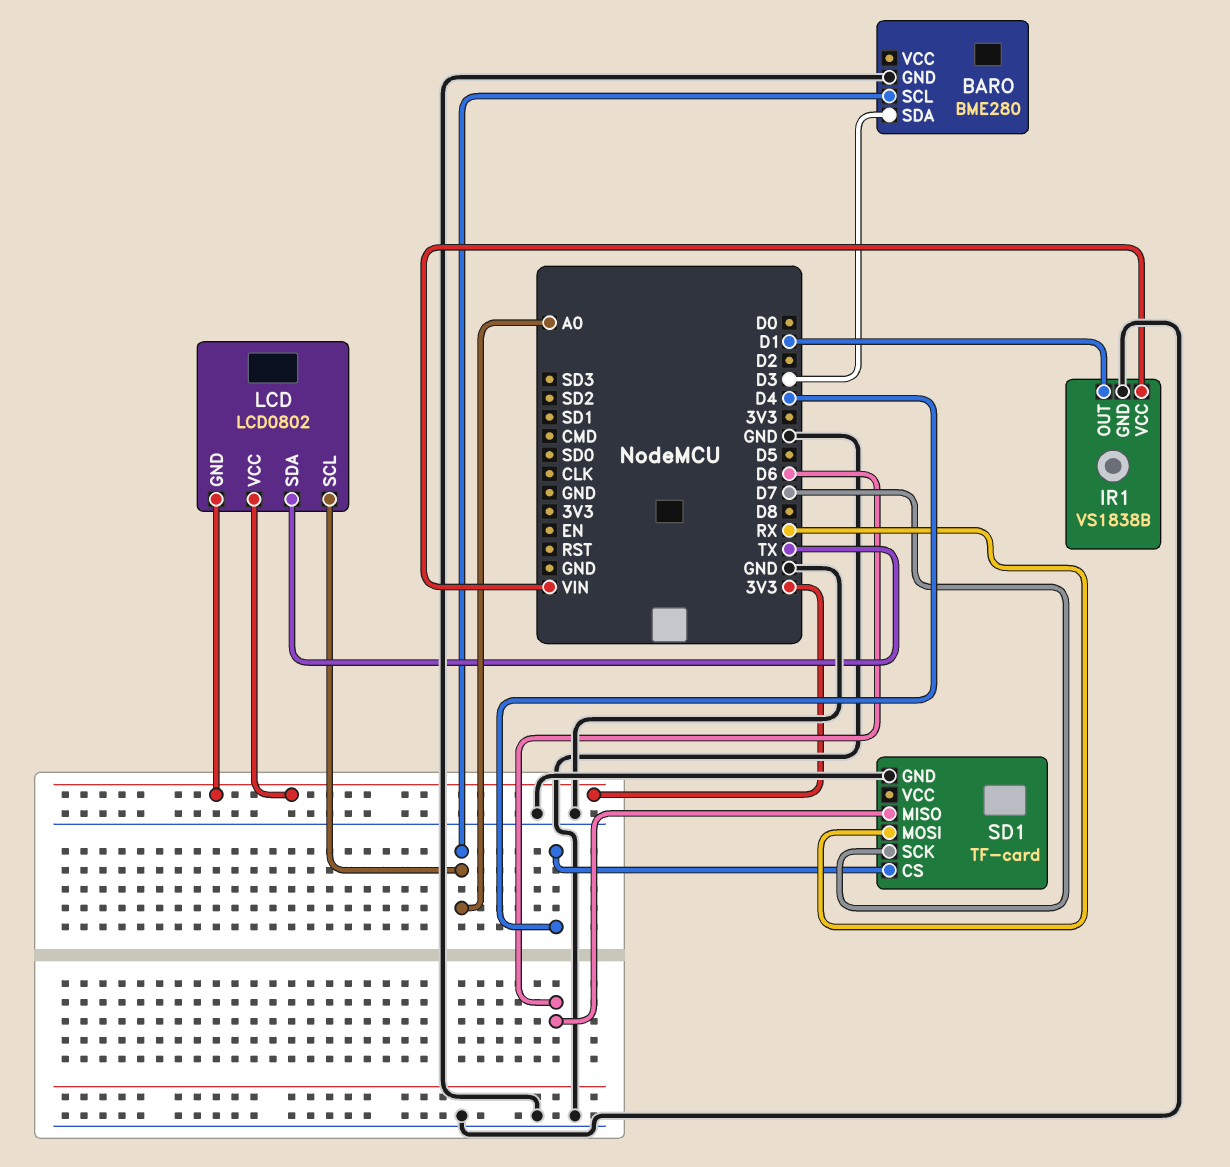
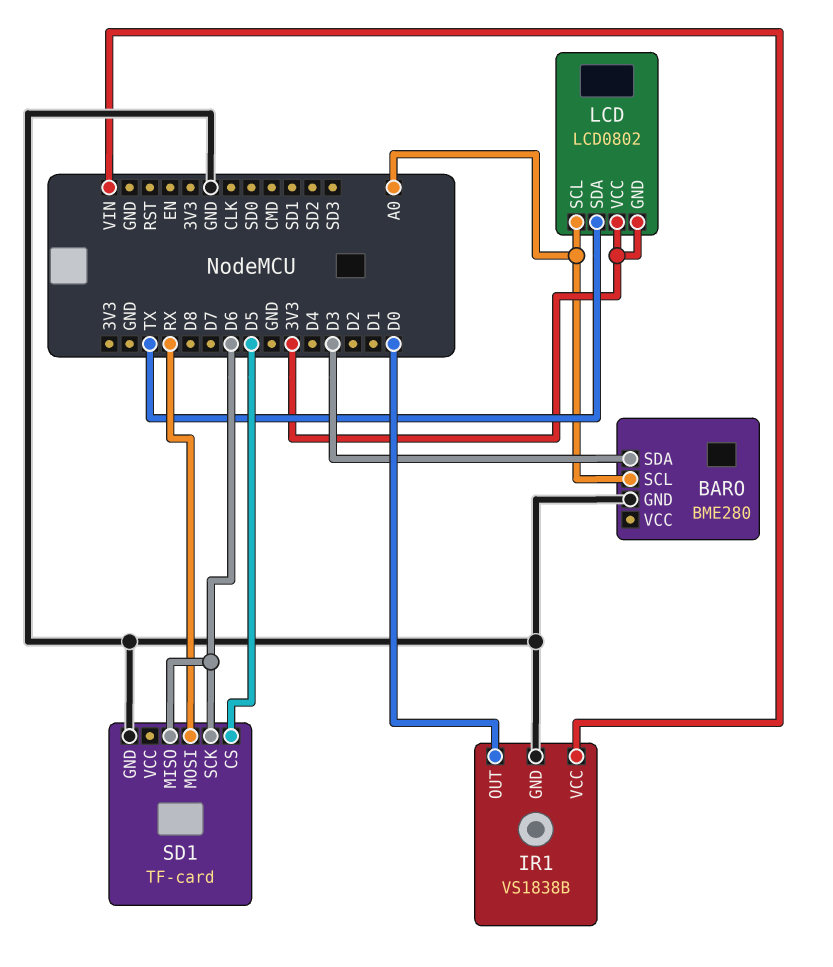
IR1 pin OUT: D1 -> D0
SD1 pin CS: D4 -> D5
SD1 pin SCK: D7 -> D6

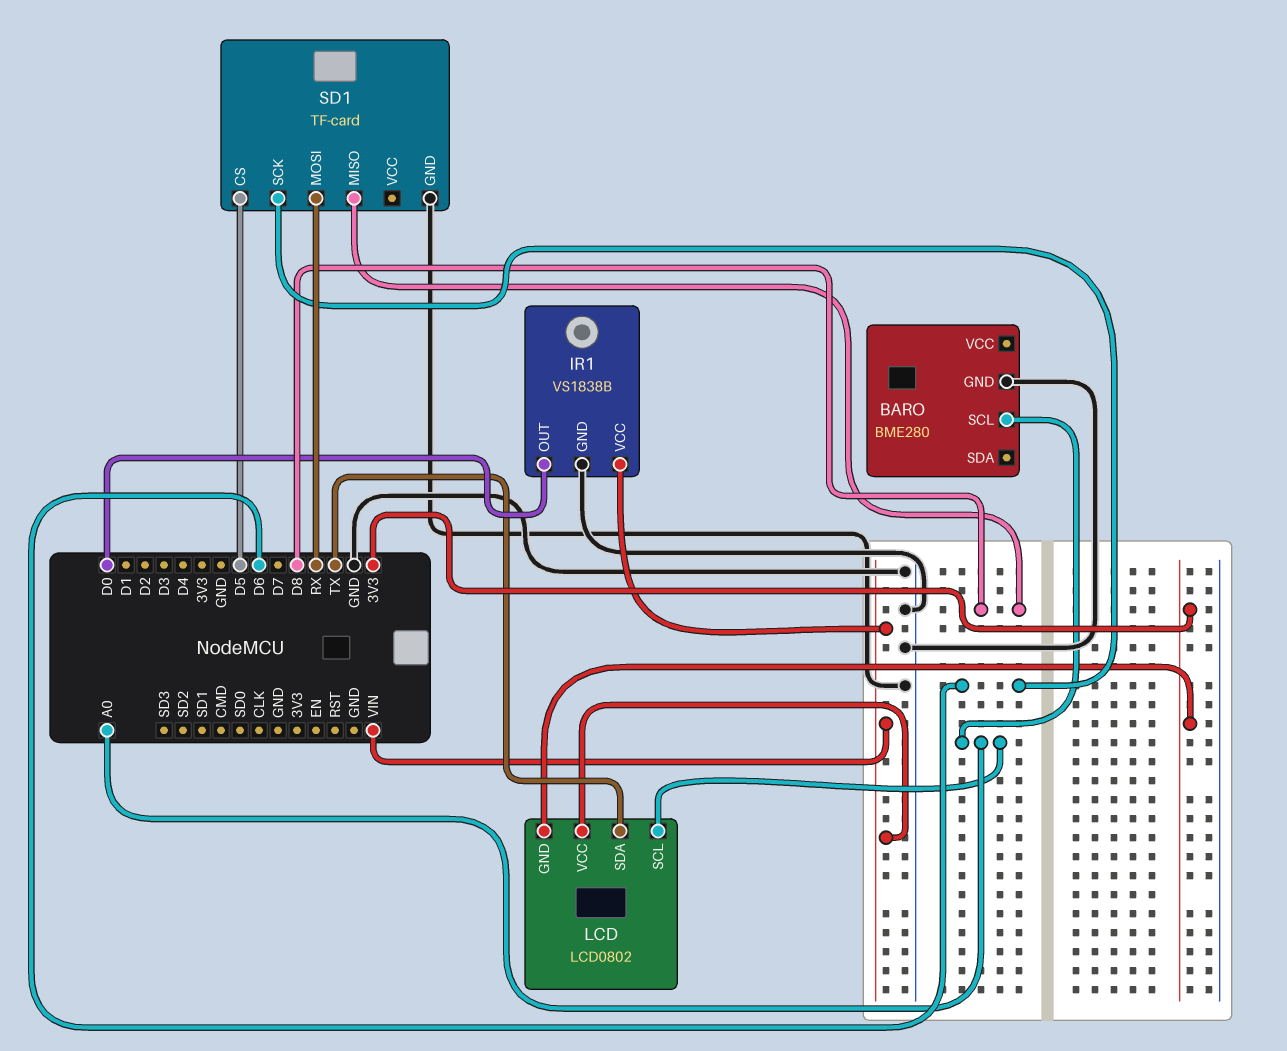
BARO pin SDA: D3 -> none
LCD pin VCC: 3V3 -> VIN
SD1 pin MISO: D6 -> D8

